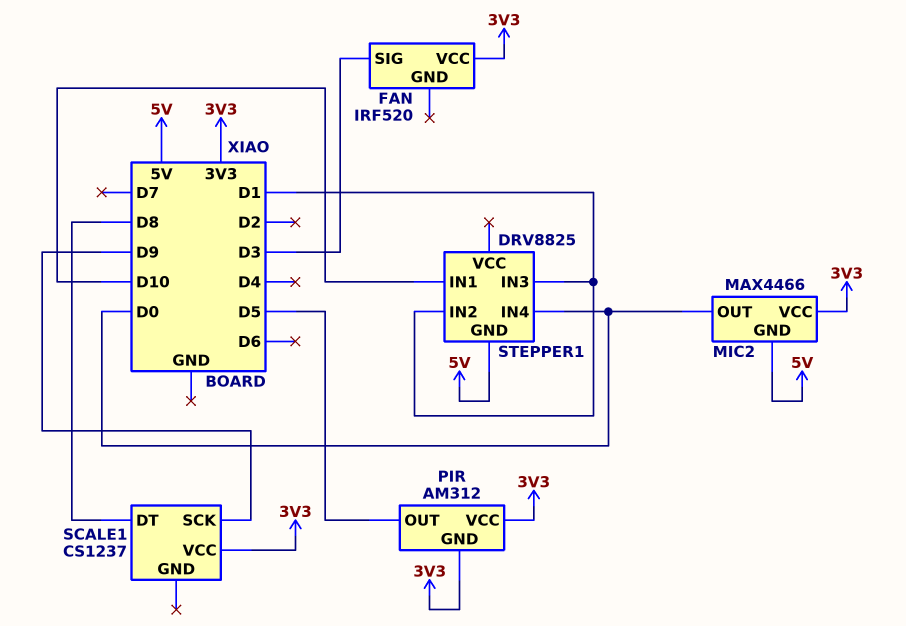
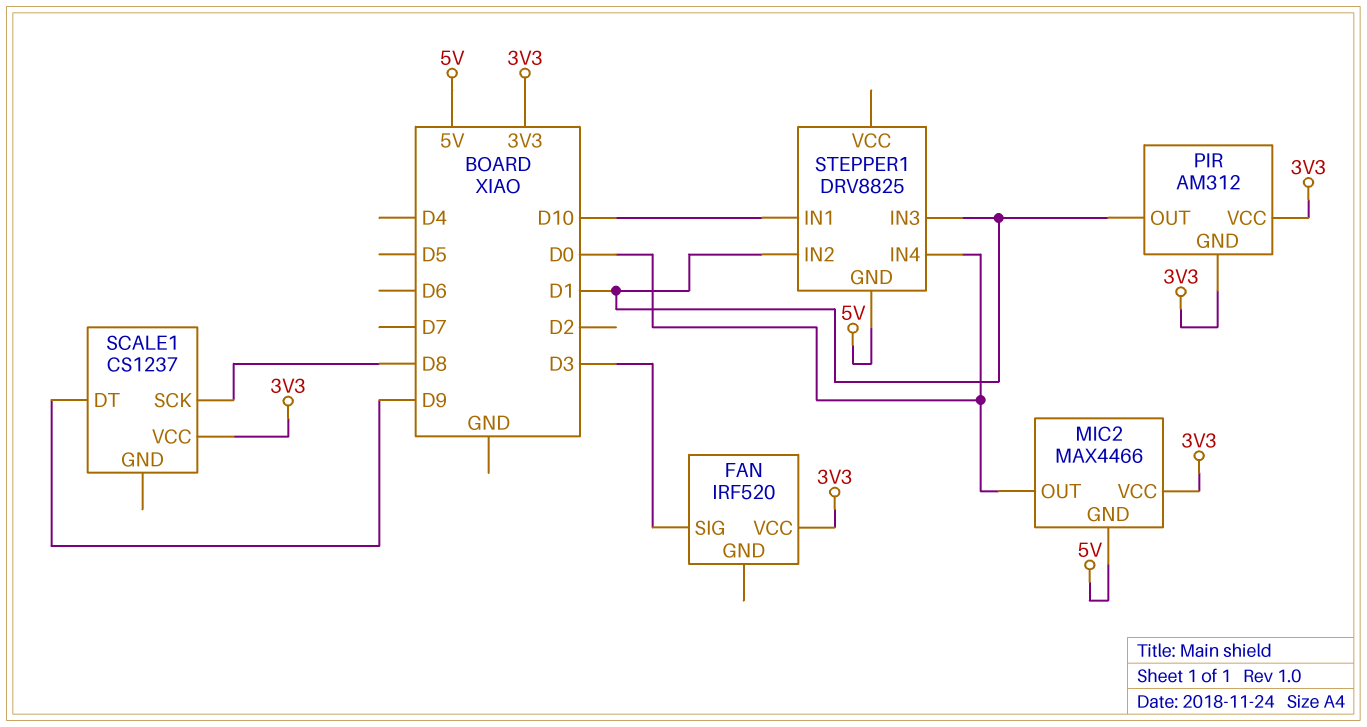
PIR pin OUT: D5 -> D1
SCALE1 pin DT: D8 -> D9
SCALE1 pin SCK: D9 -> D8

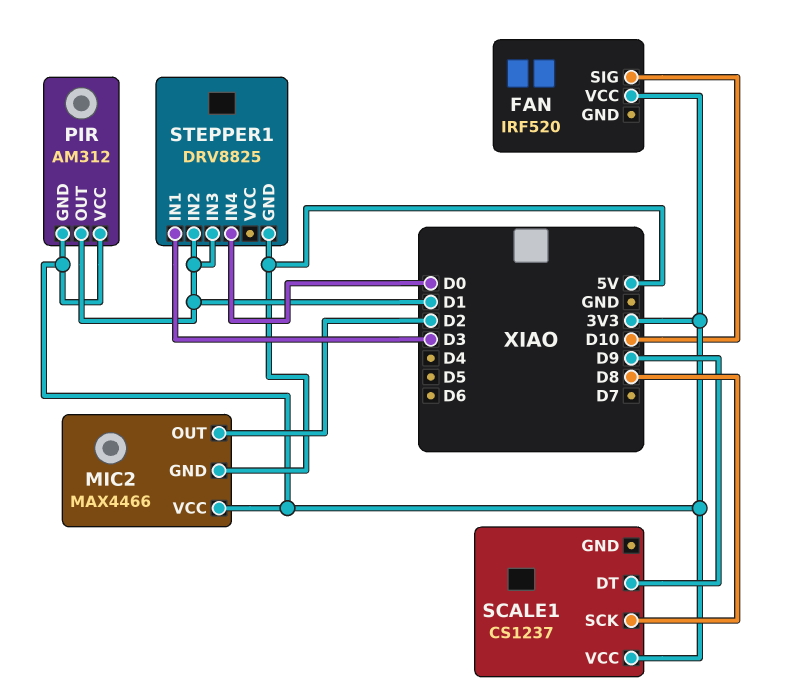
FAN pin SIG: D3 -> D10
MIC2 pin OUT: D0 -> D2
STEPPER1 pin IN1: D10 -> D3

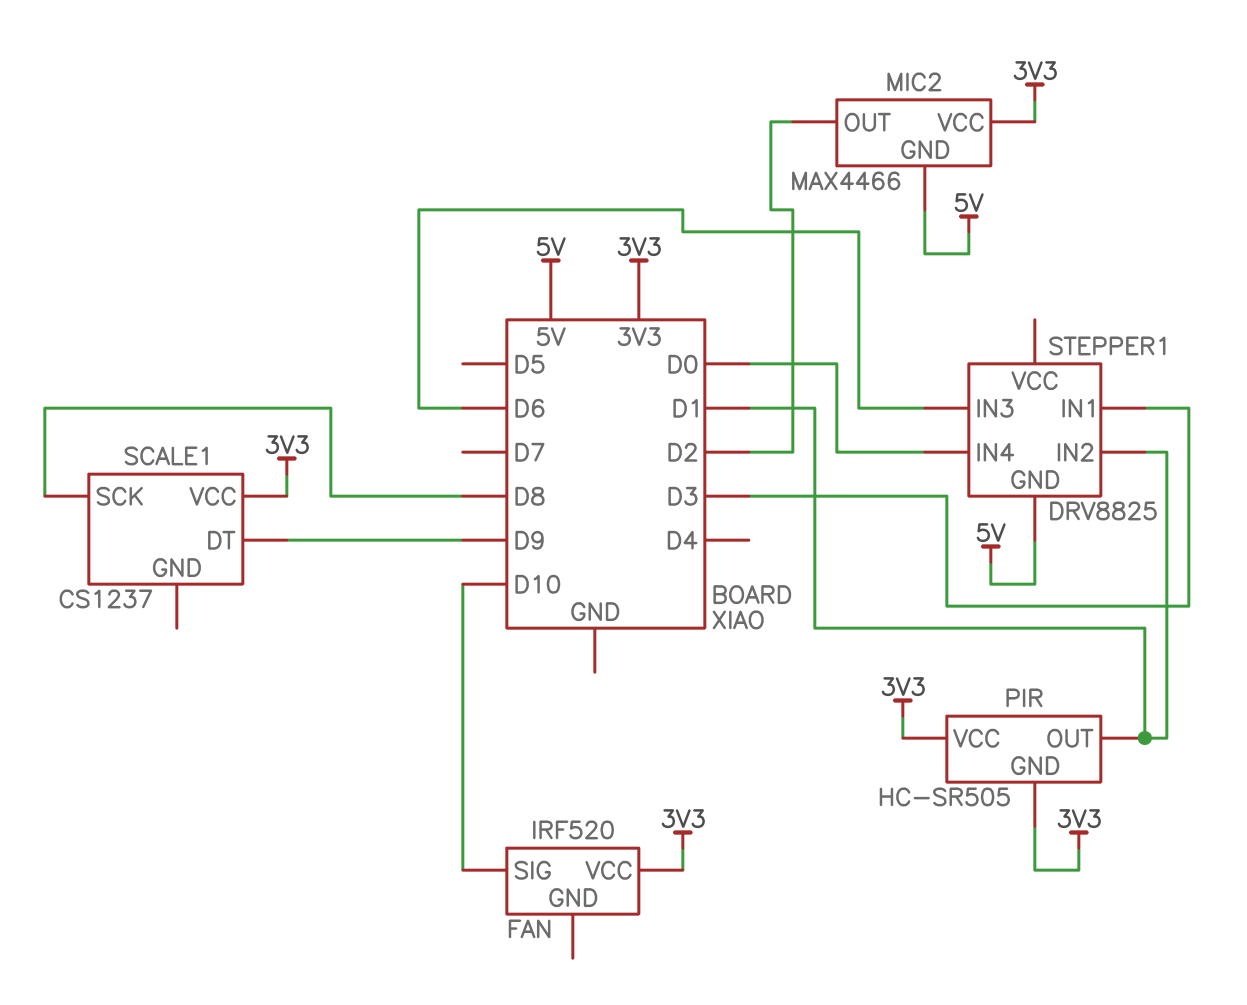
PIR: AM312 -> HC-SR505
STEPPER1 pin IN3: D1 -> D6

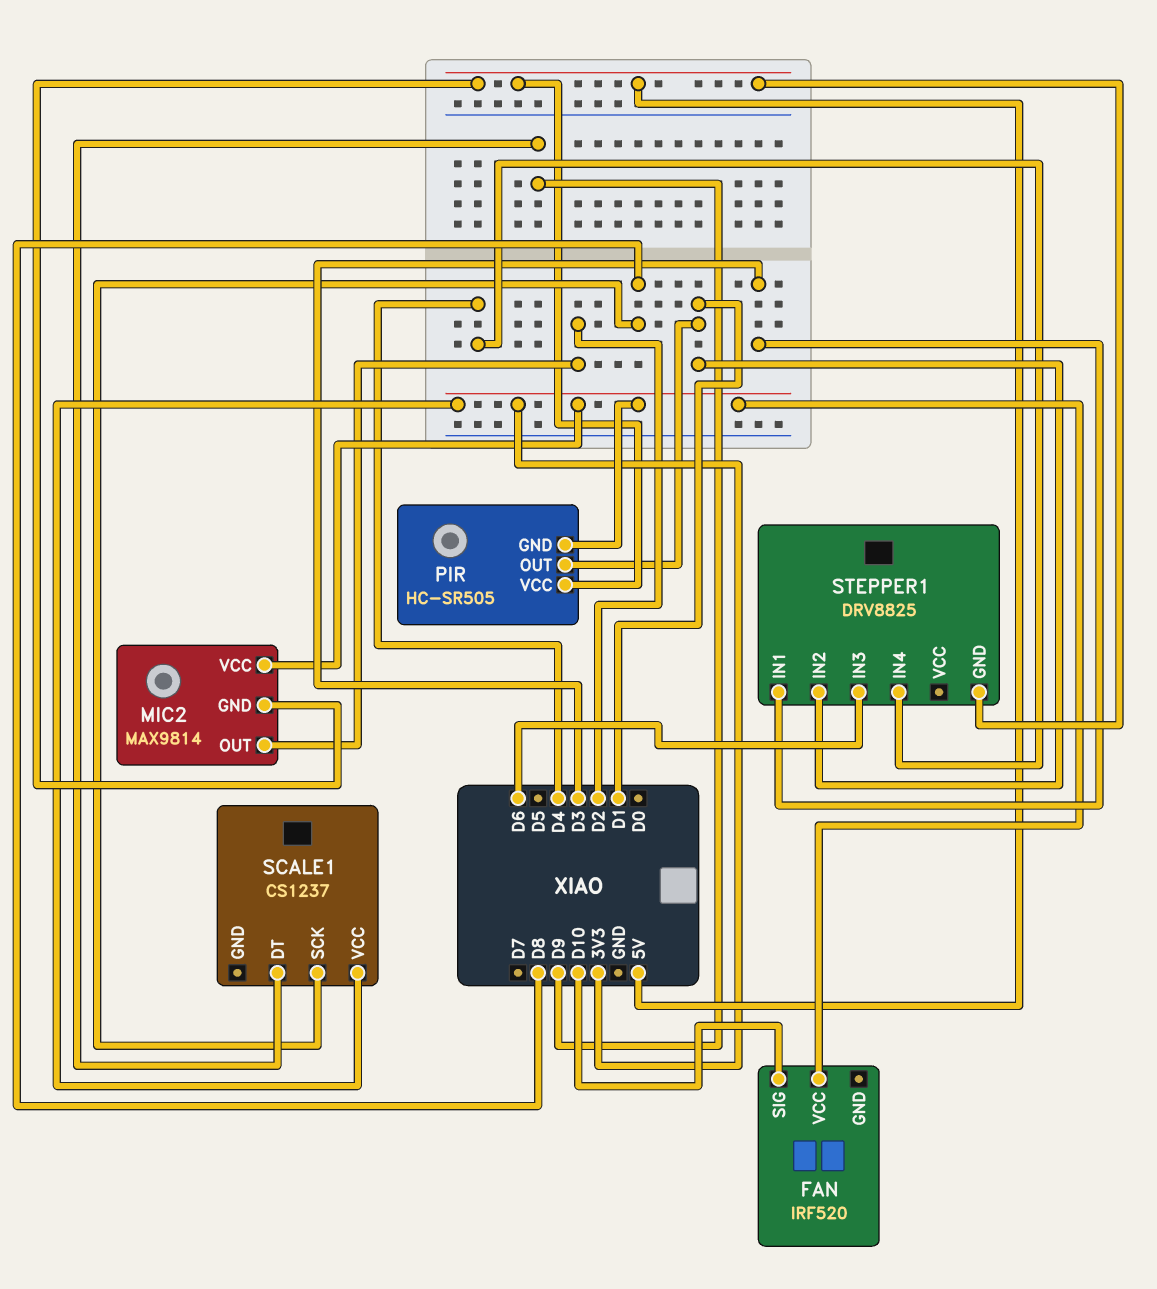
MIC2: MAX4466 -> MAX9814
PIR pin VCC: 3V3 -> 5V
STEPPER1 pin IN4: D0 -> D4

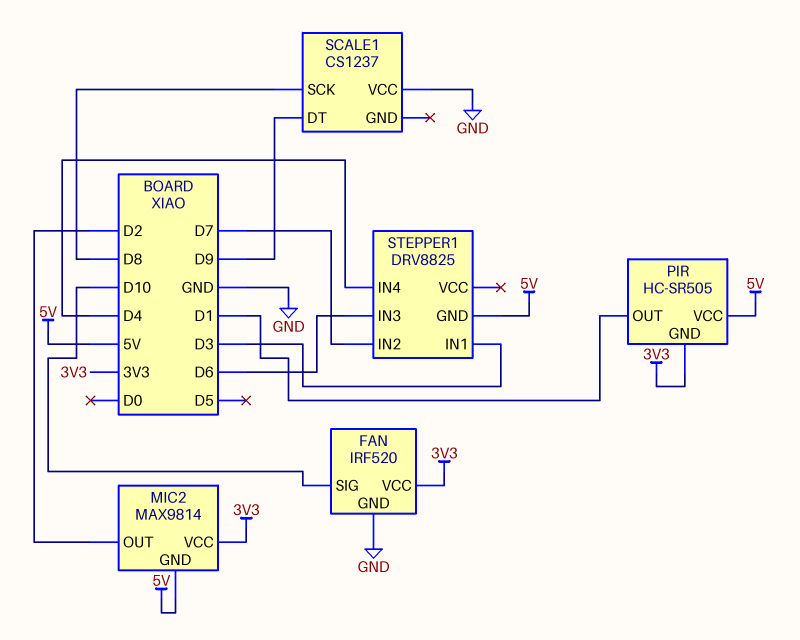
FAN pin GND: none -> GND
SCALE1 pin VCC: 3V3 -> GND
STEPPER1 pin IN2: D1 -> D7

